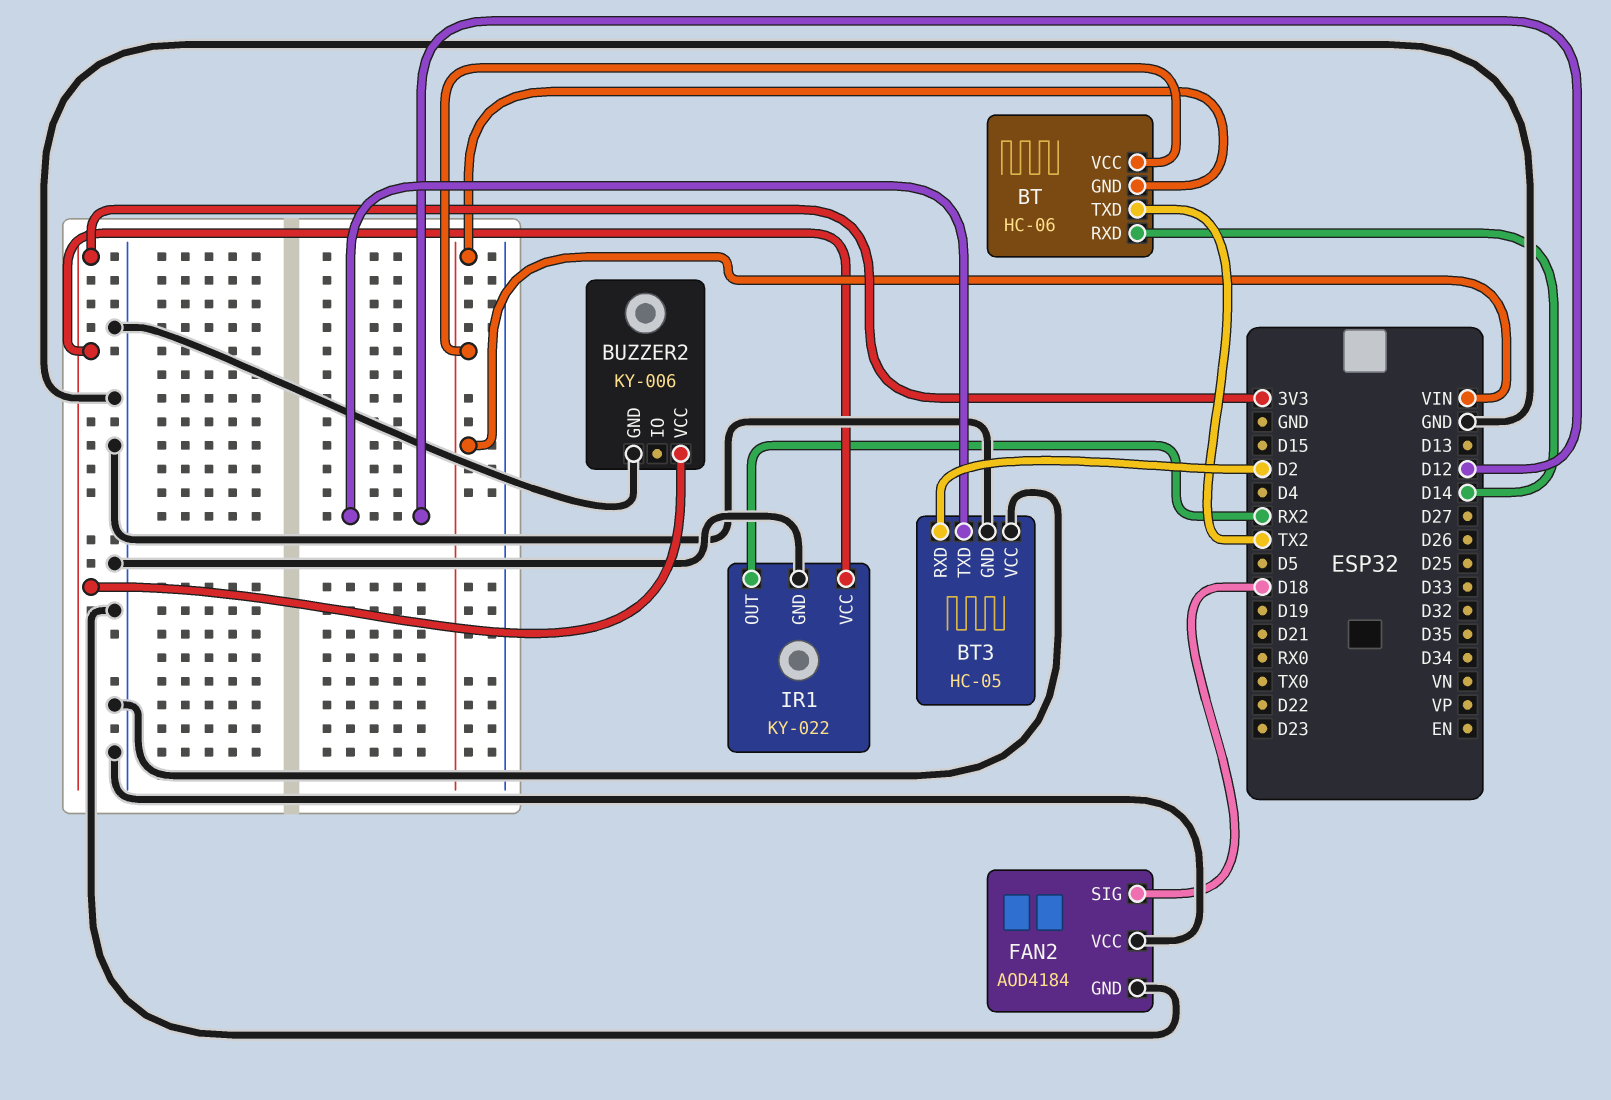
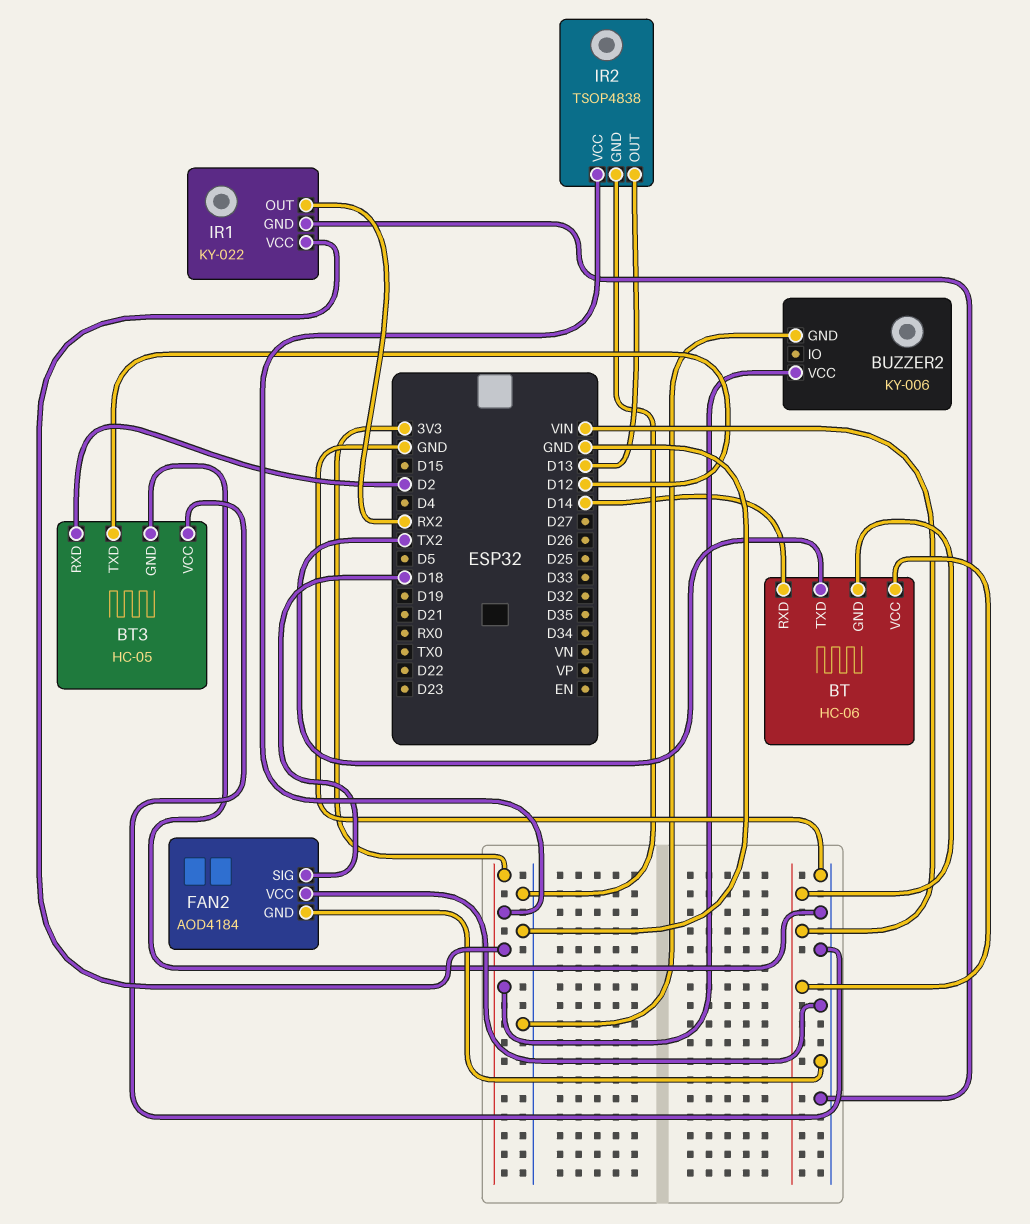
IR2: none -> TSOP4838
IR2 pin GND: none -> GND
IR2 pin OUT: none -> D13
IR2 pin VCC: none -> 3V3

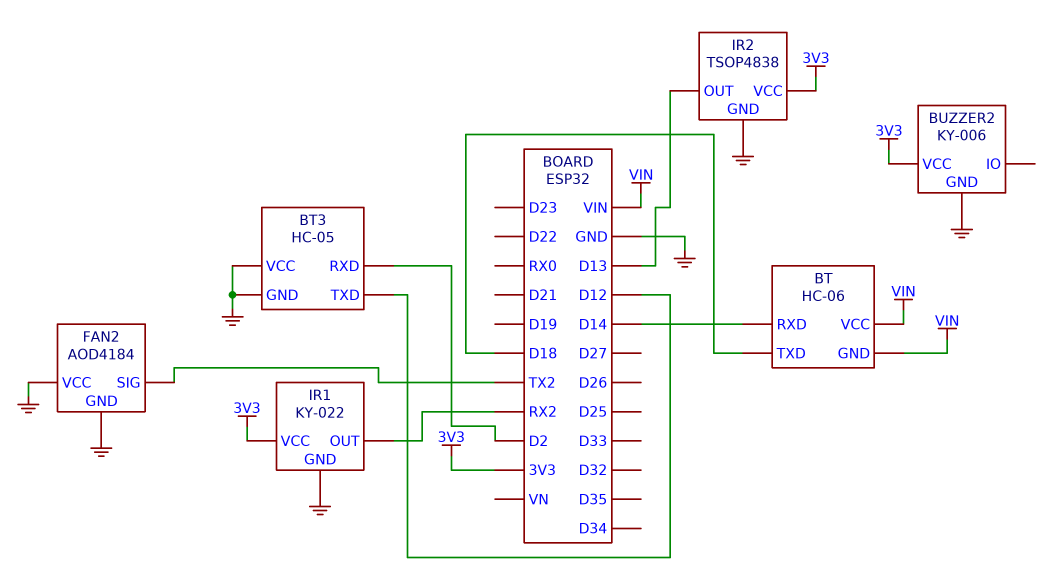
BT pin TXD: TX2 -> D18
FAN2 pin SIG: D18 -> TX2

